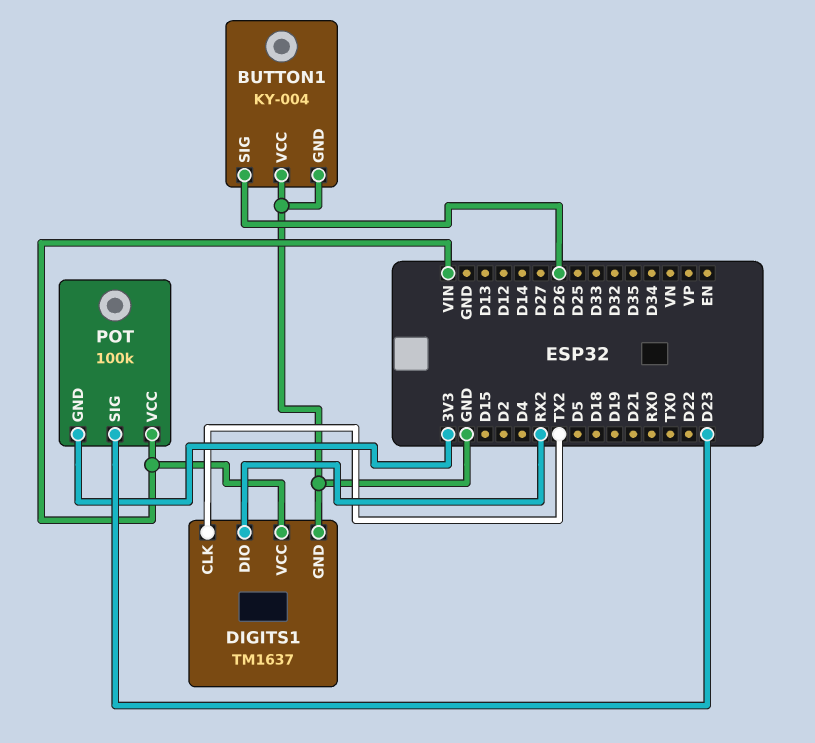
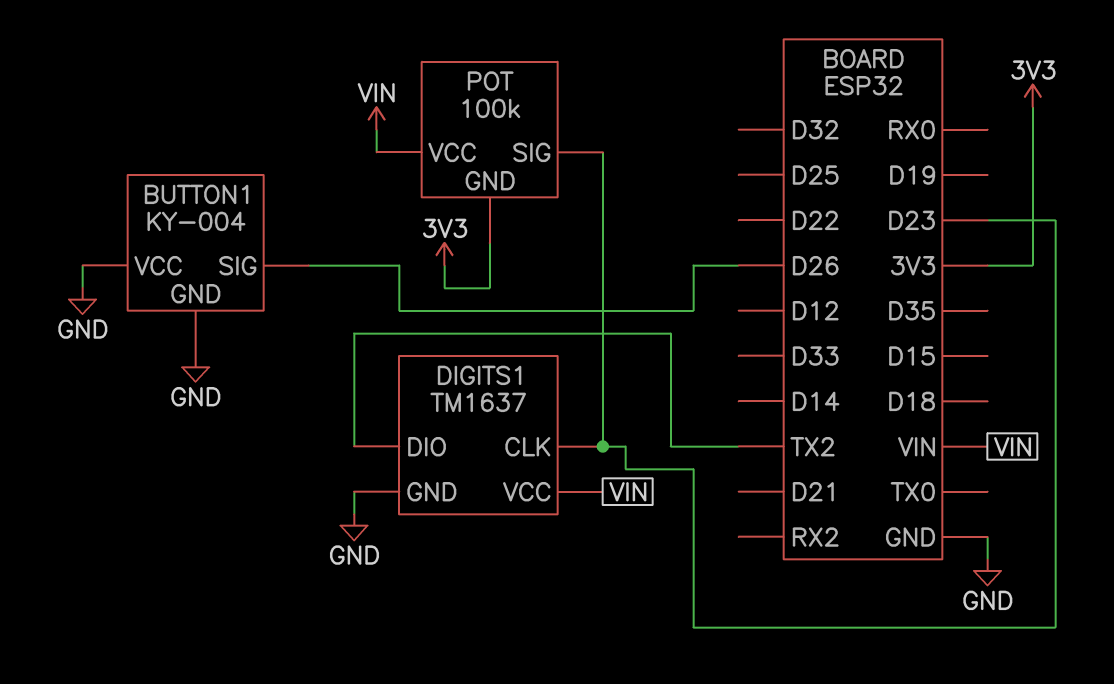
DIGITS1 pin CLK: TX2 -> D23
DIGITS1 pin DIO: RX2 -> TX2

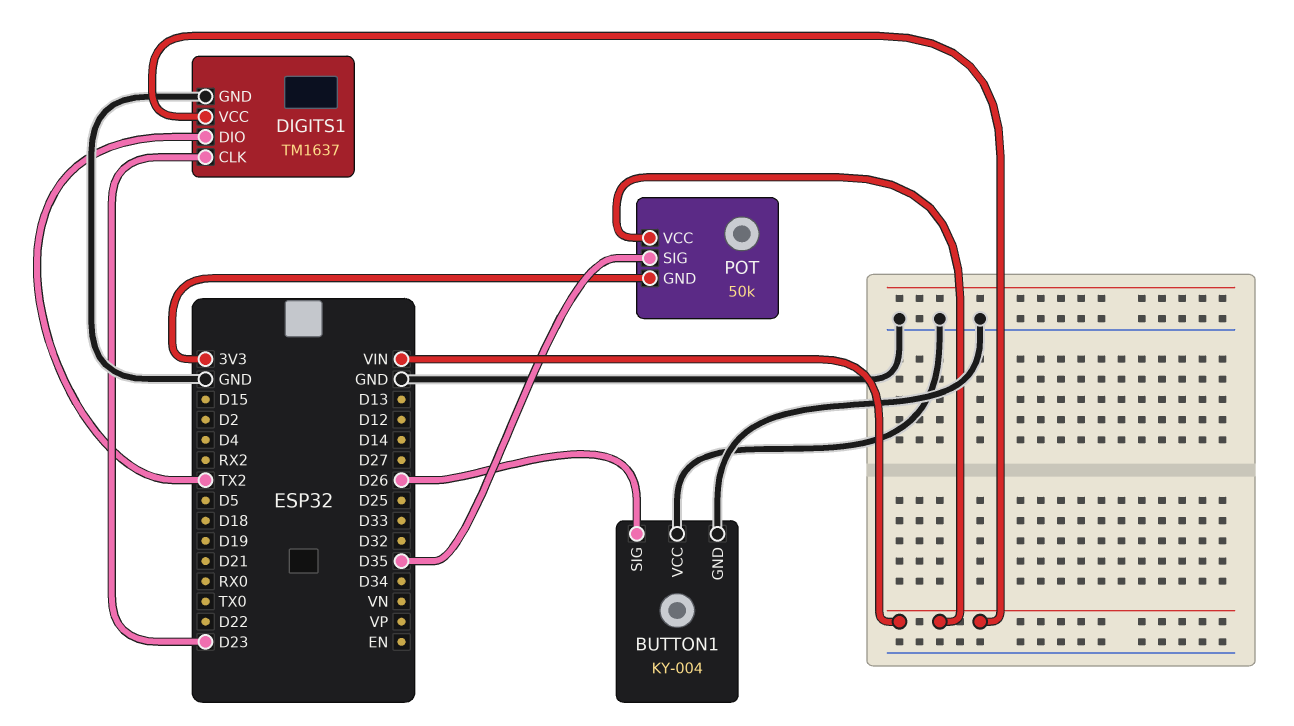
POT: 100k -> 50k
POT pin SIG: D23 -> D35

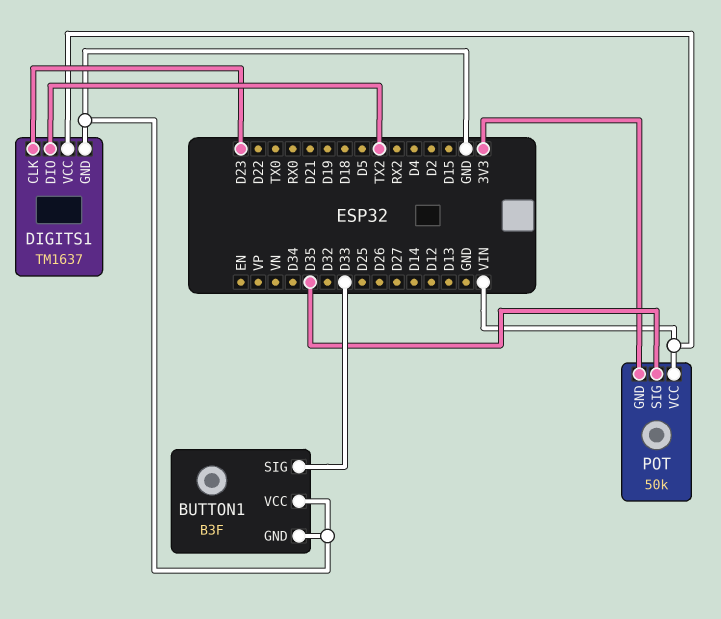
BUTTON1: KY-004 -> B3F
BUTTON1 pin SIG: D26 -> D33

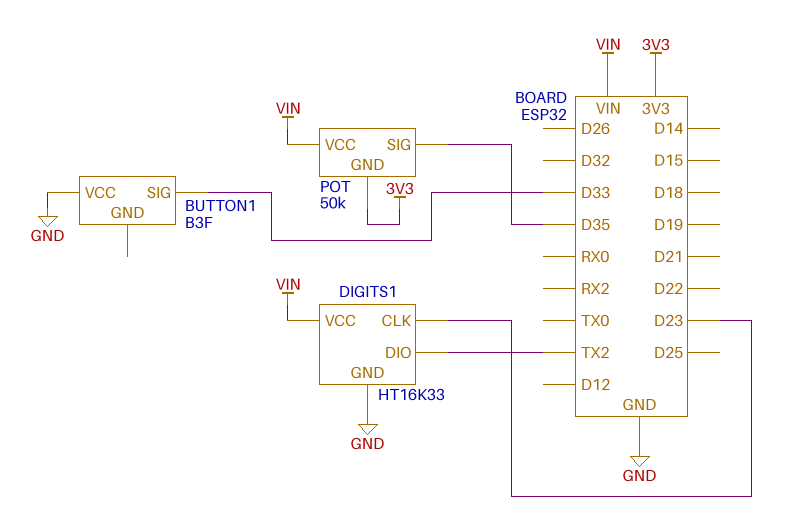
BUTTON1 pin GND: GND -> none
DIGITS1: TM1637 -> HT16K33

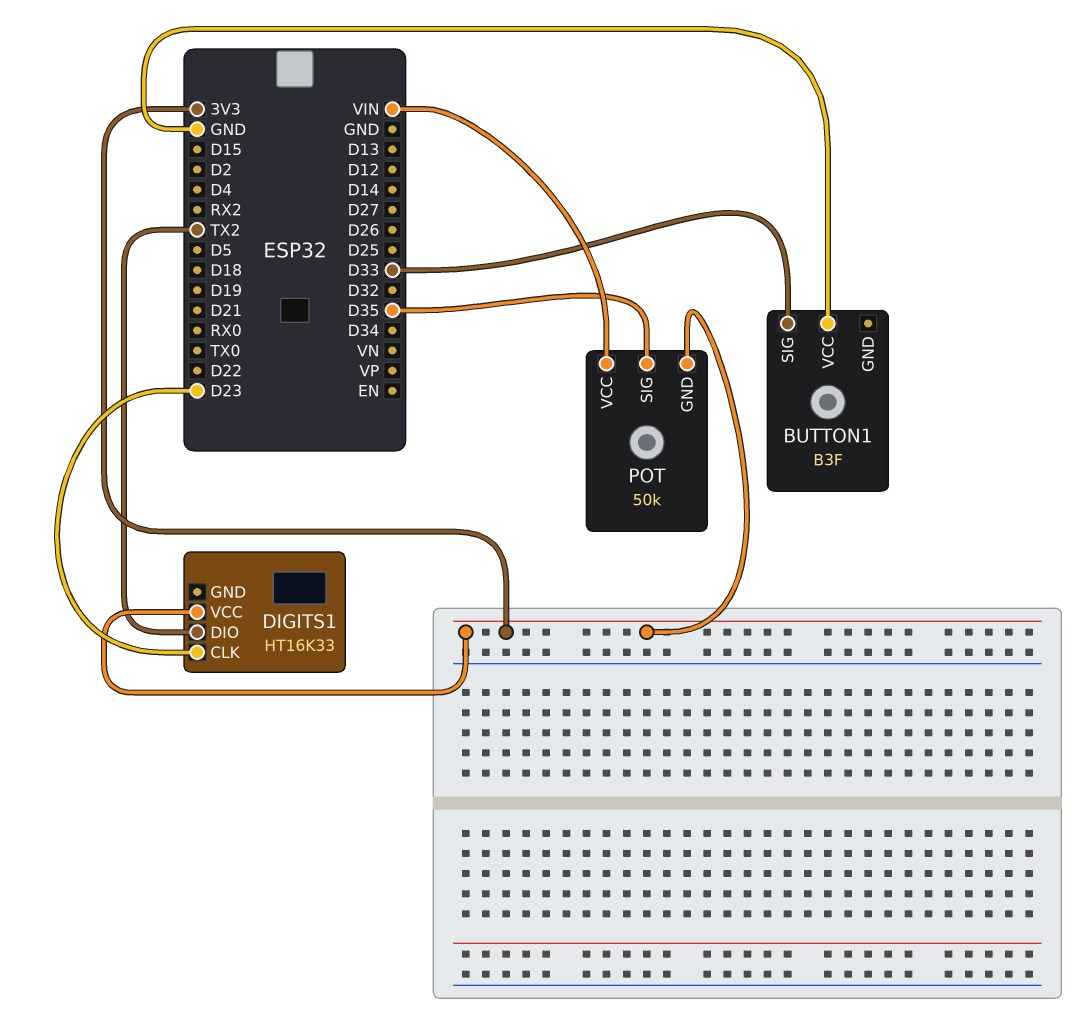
DIGITS1 pin GND: GND -> none
DIGITS1 pin VCC: VIN -> 3V3

